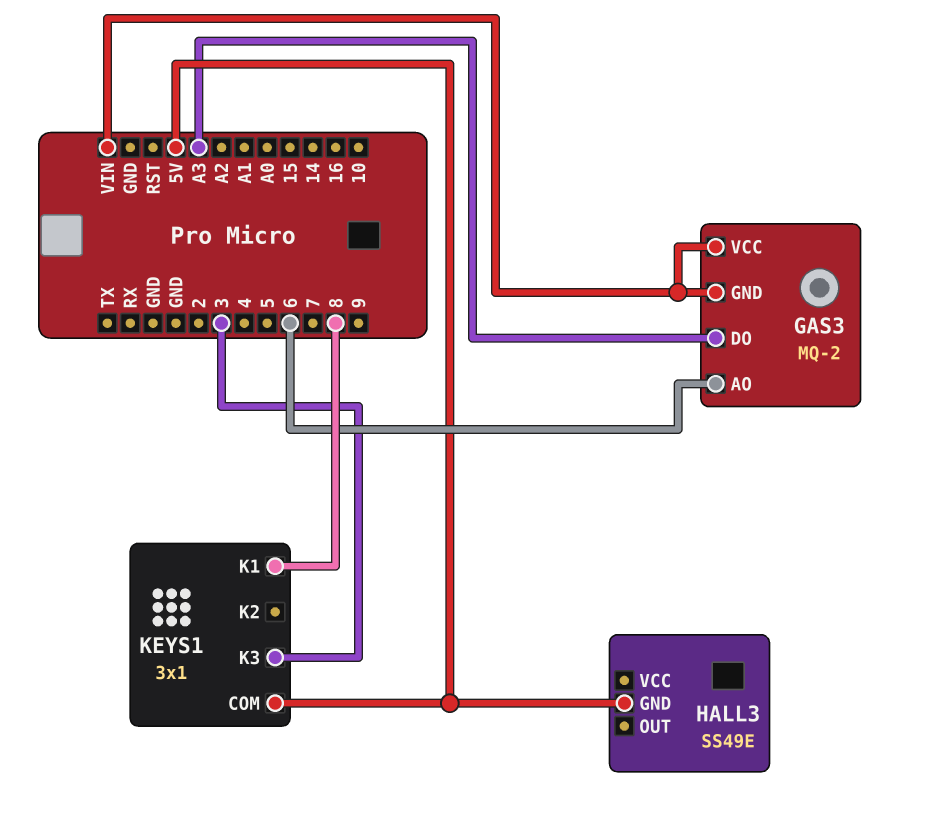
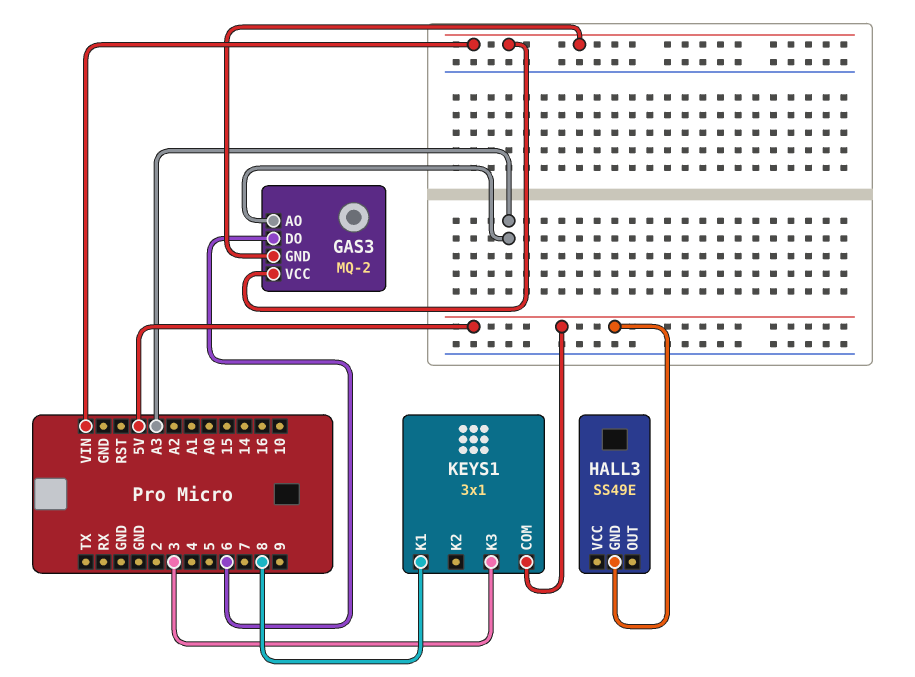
GAS3 pin AO: 6 -> A3
GAS3 pin DO: A3 -> 6

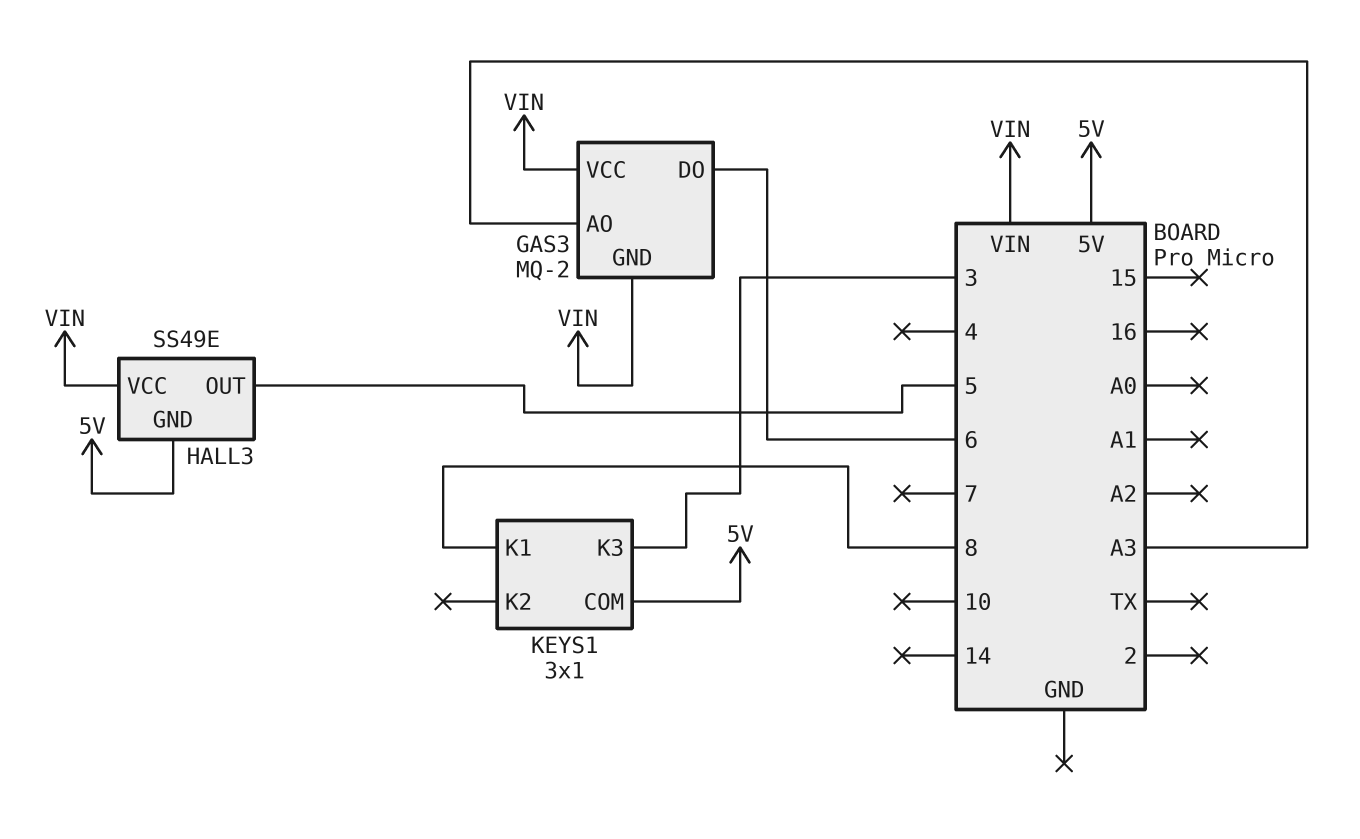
HALL3 pin OUT: none -> 5
HALL3 pin VCC: none -> VIN

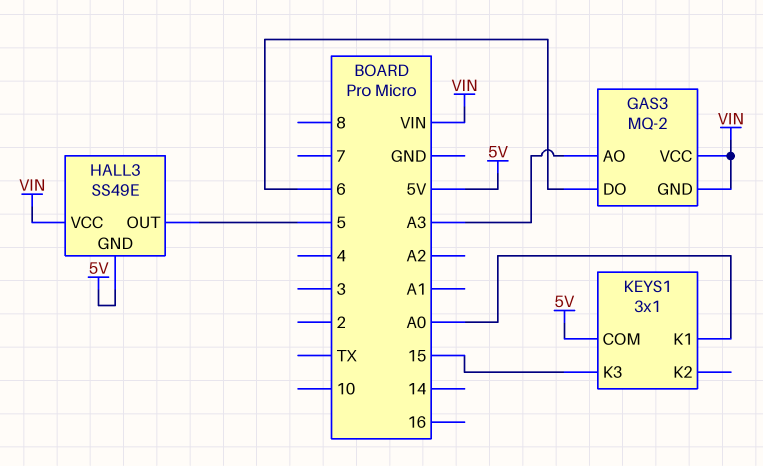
KEYS1 pin K1: 8 -> A0
KEYS1 pin K3: 3 -> 15

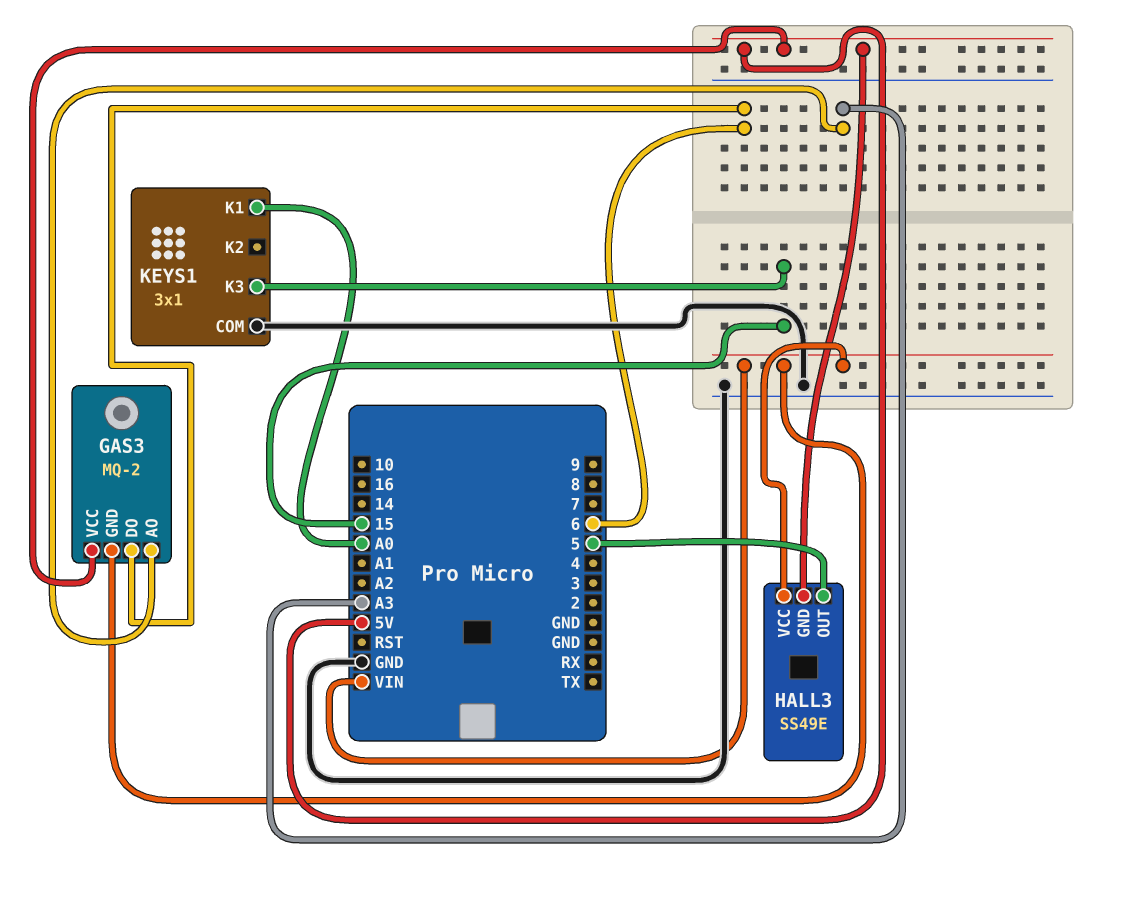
GAS3 pin VCC: VIN -> 5V
KEYS1 pin COM: 5V -> GND

